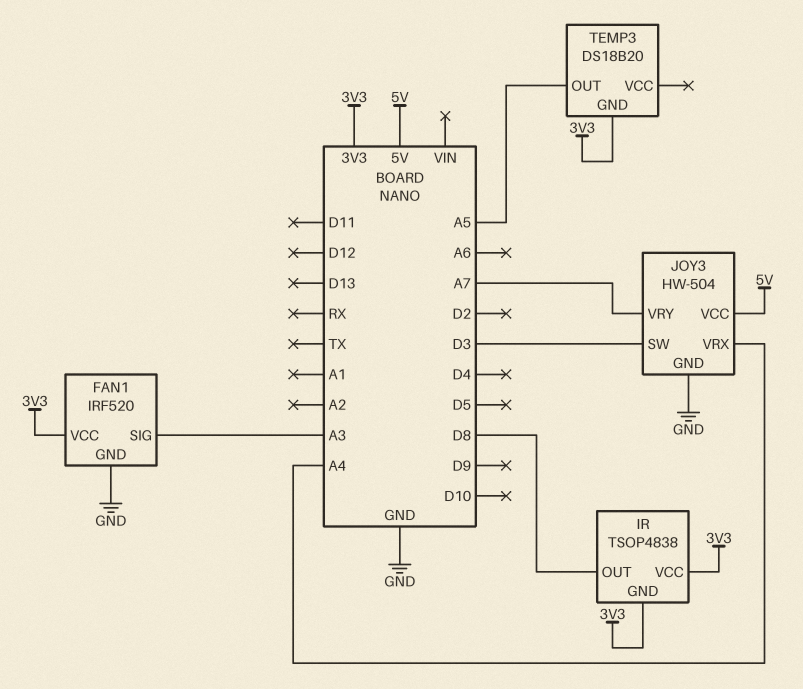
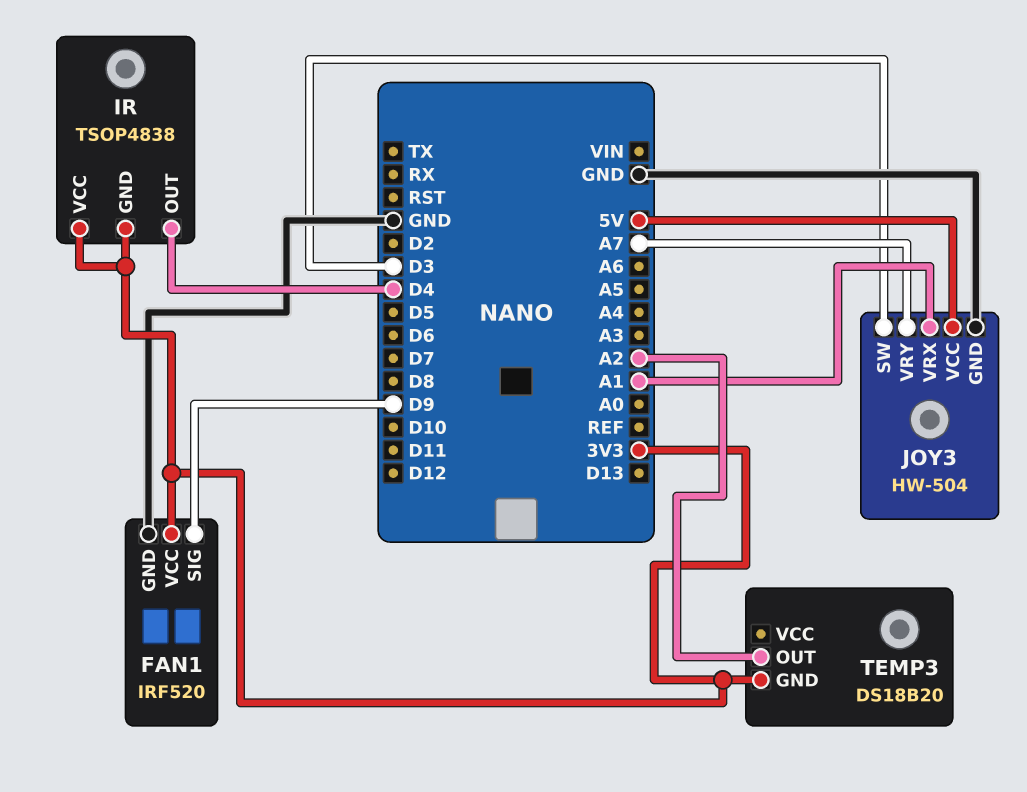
FAN1 pin SIG: A3 -> D9
IR pin OUT: D8 -> D4
JOY3 pin VRX: A4 -> A1
TEMP3 pin OUT: A5 -> A2

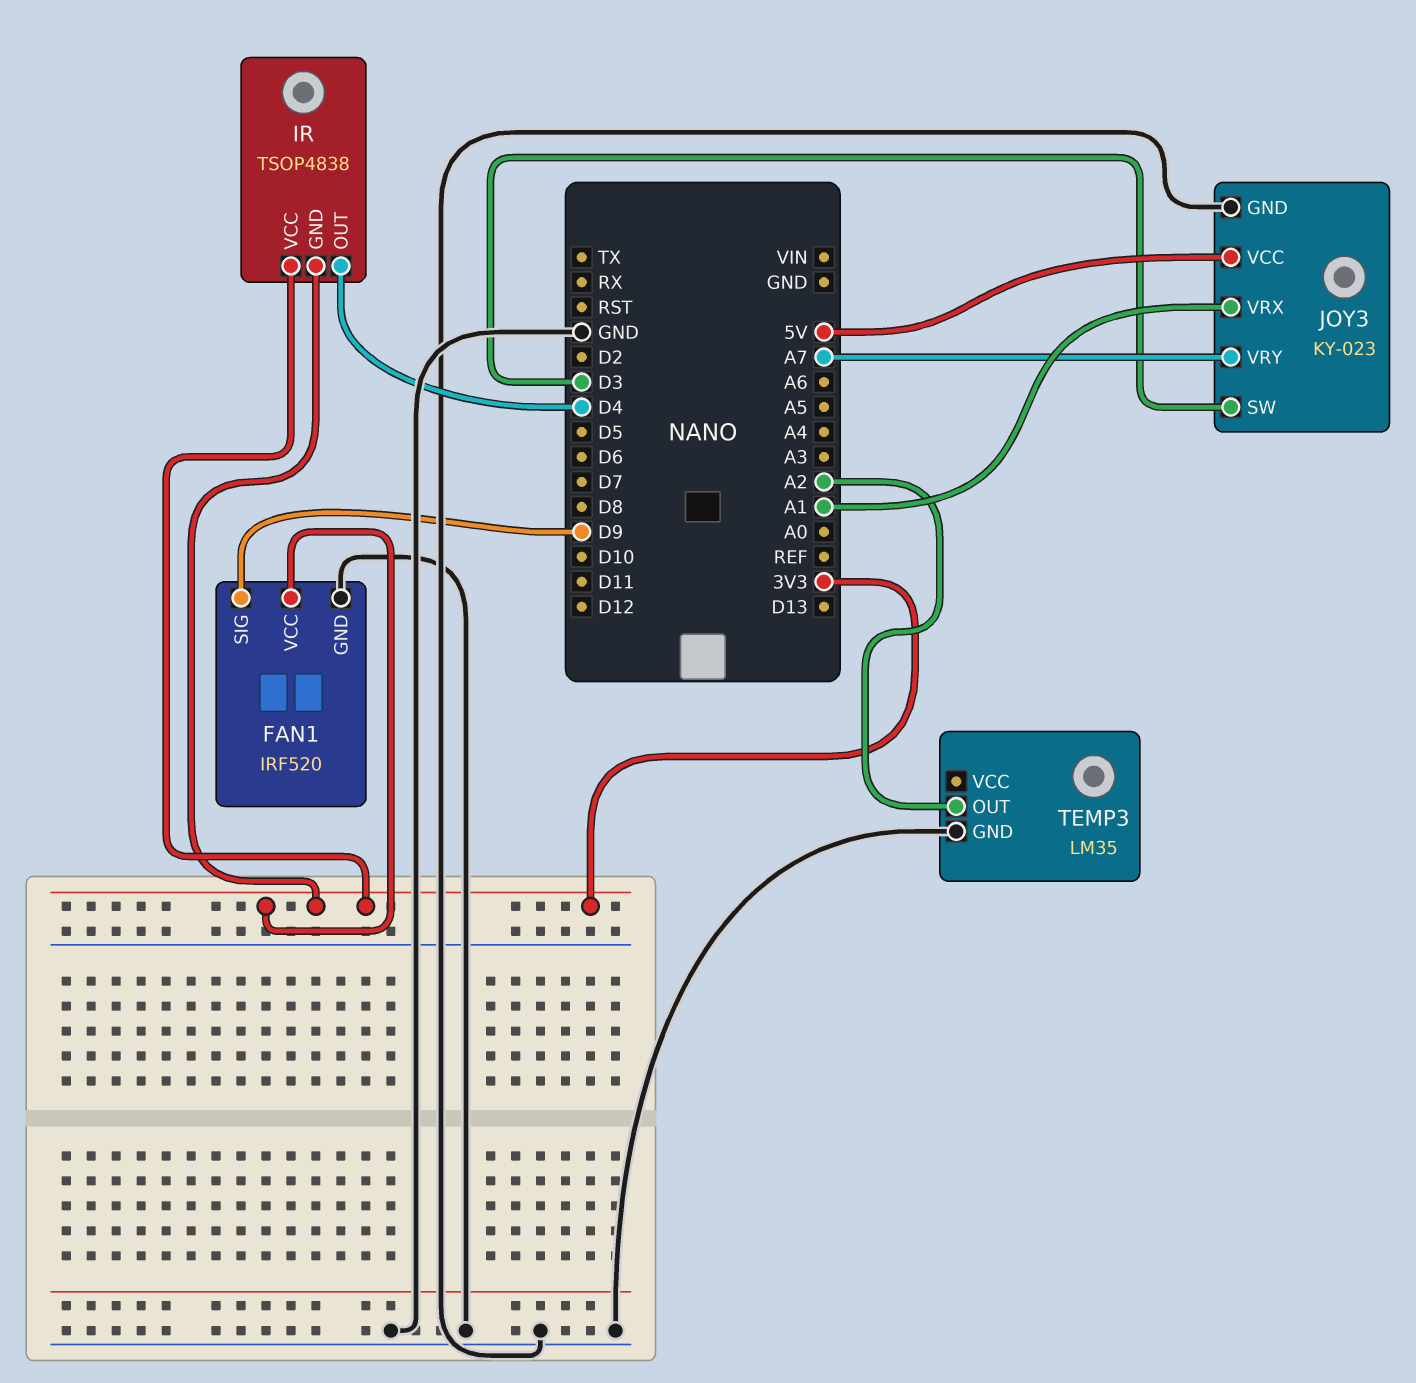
JOY3: HW-504 -> KY-023
TEMP3: DS18B20 -> LM35
TEMP3 pin GND: 3V3 -> GND

